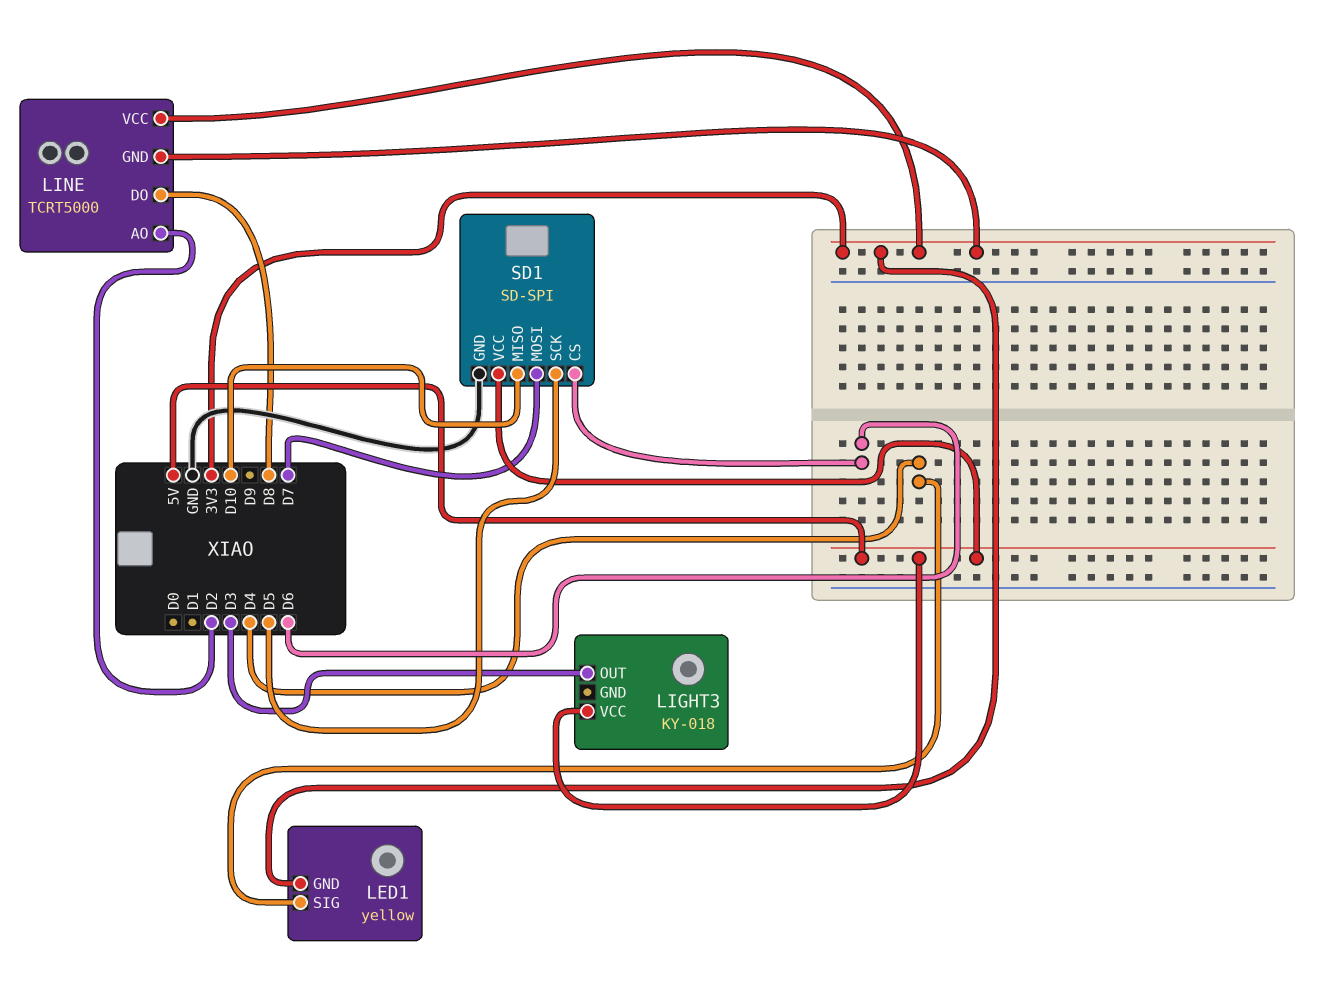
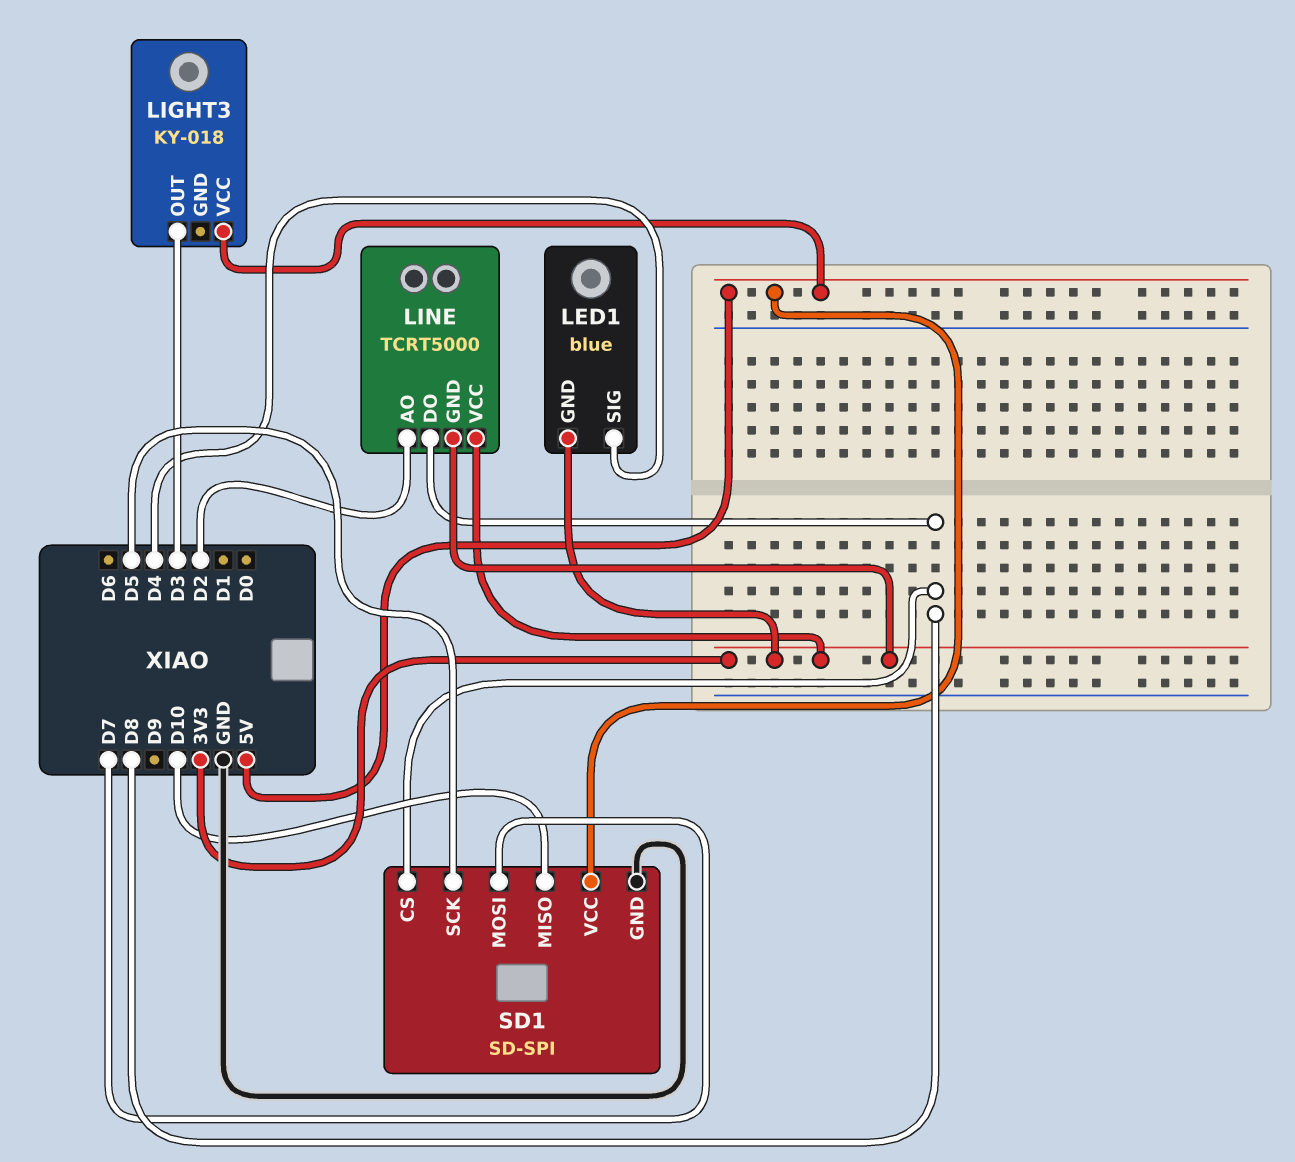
LED1: yellow -> blue
SD1 pin CS: D6 -> D8

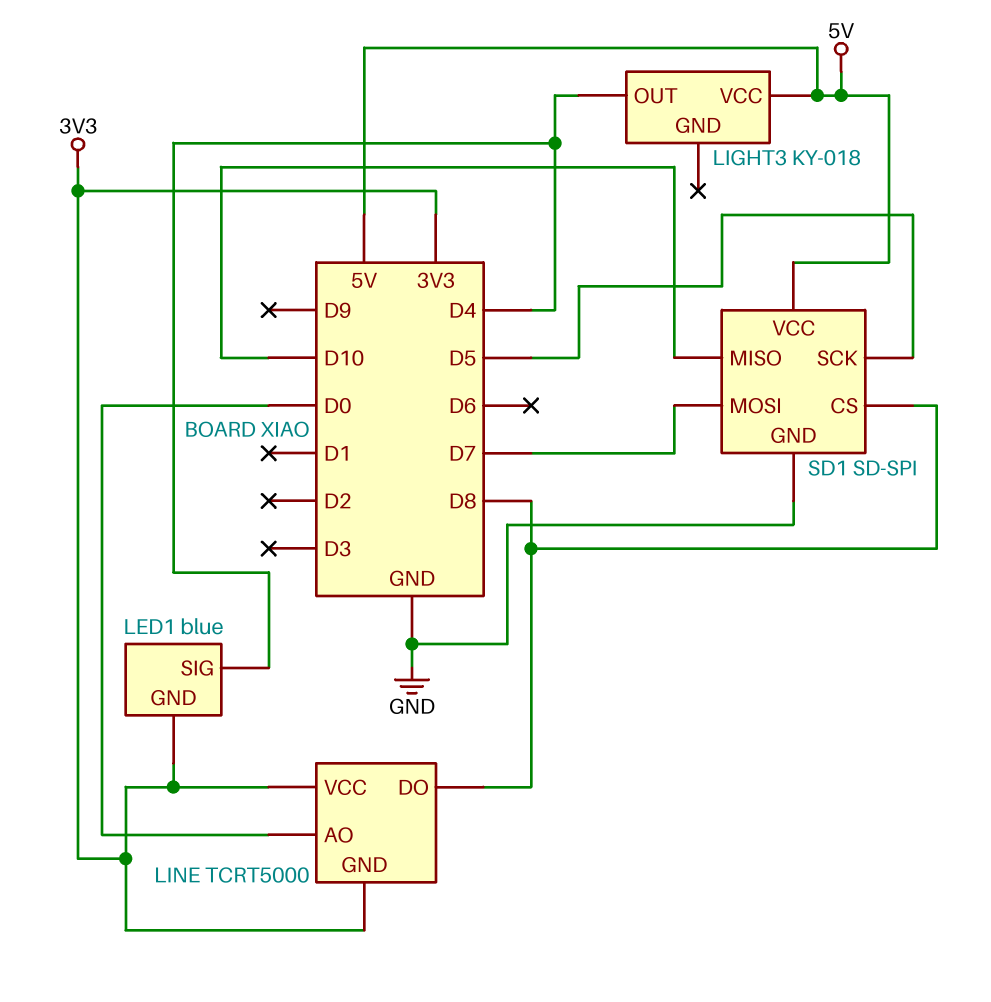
LIGHT3 pin OUT: D3 -> D4
LINE pin AO: D2 -> D0

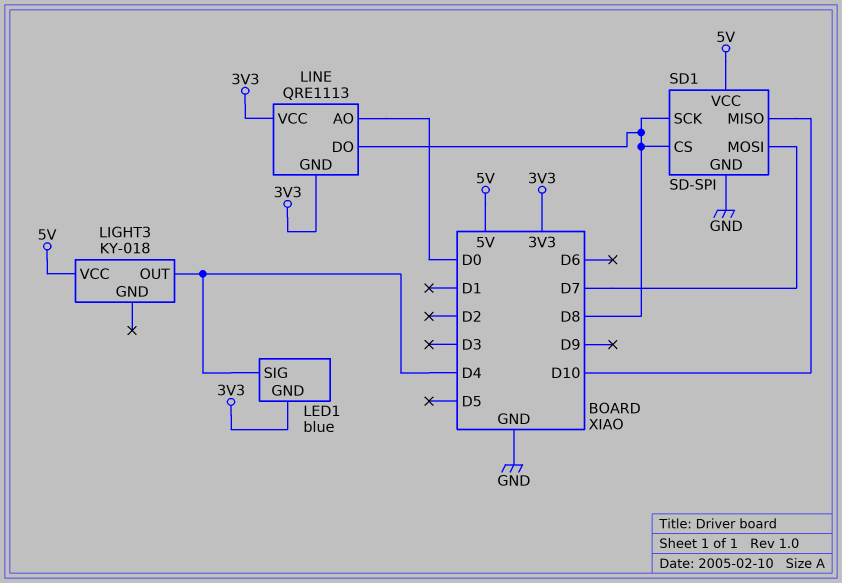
LINE: TCRT5000 -> QRE1113
SD1 pin SCK: D5 -> D8

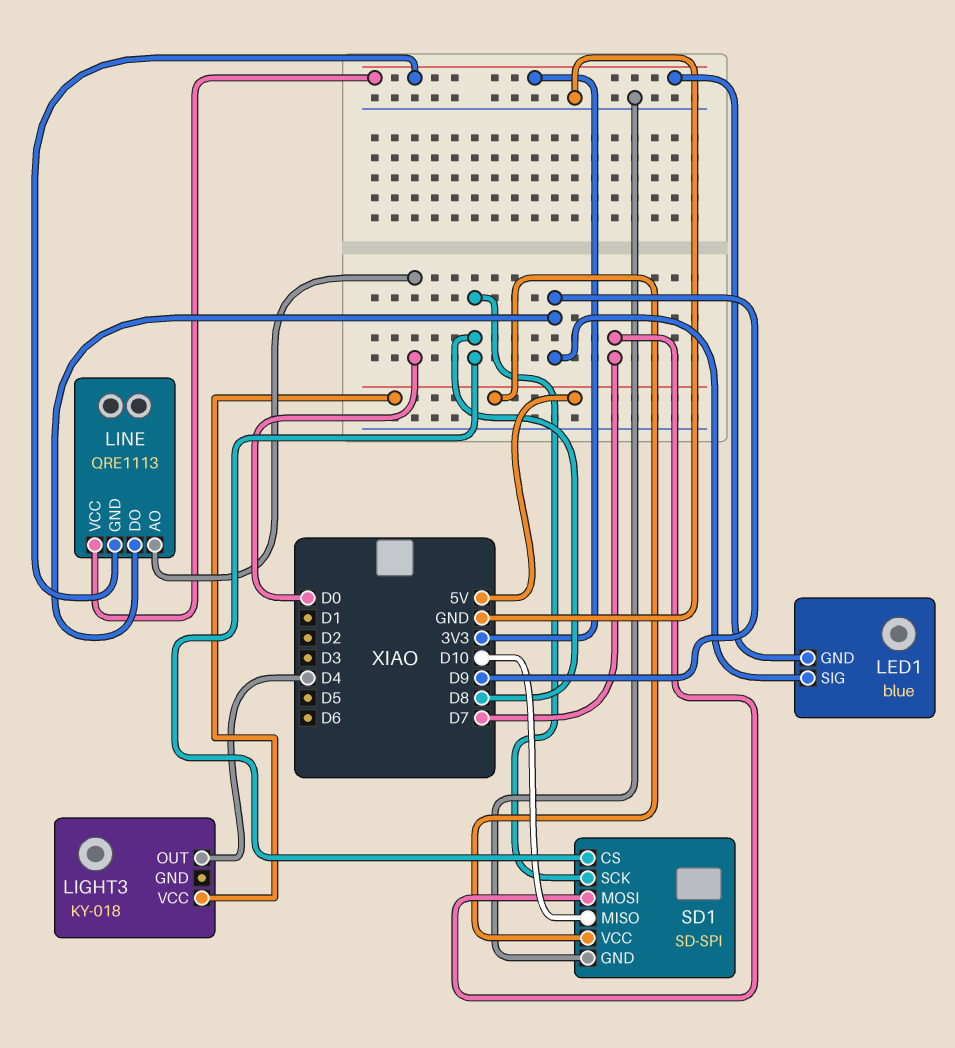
LED1 pin SIG: D4 -> D9
LINE pin DO: D8 -> D9

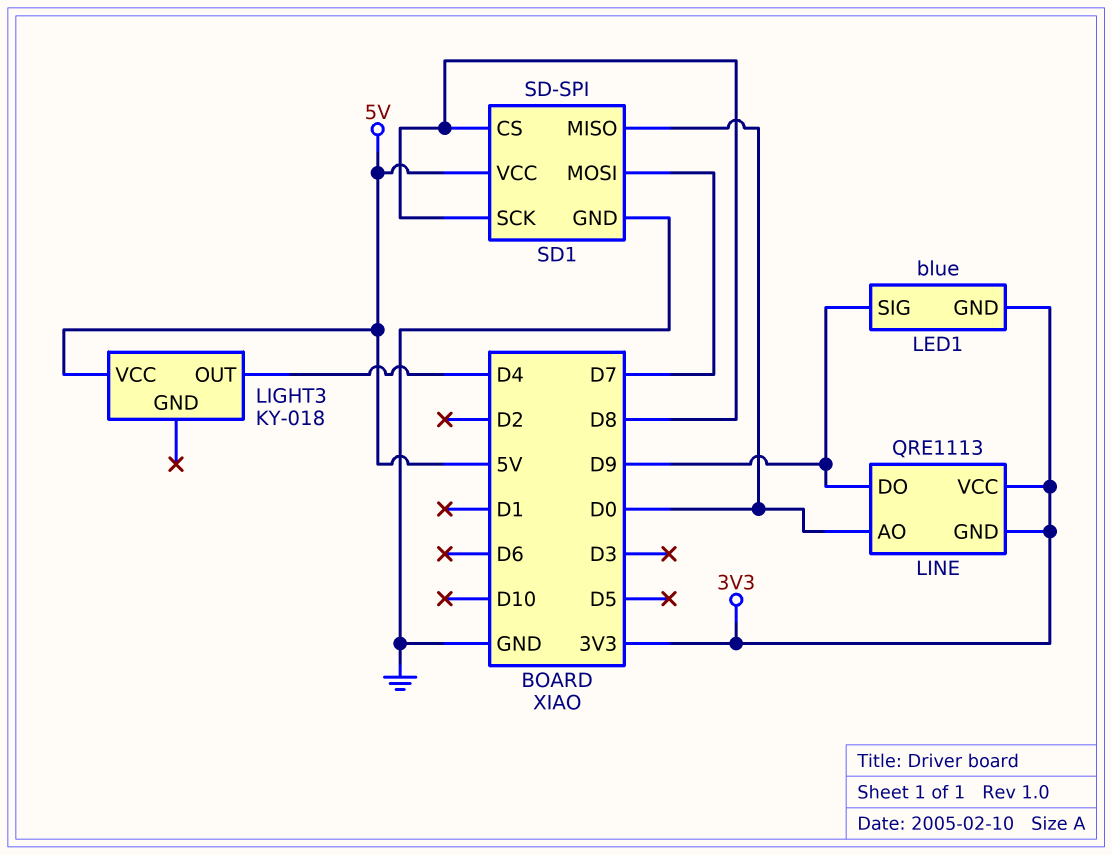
SD1 pin MISO: D10 -> D0

